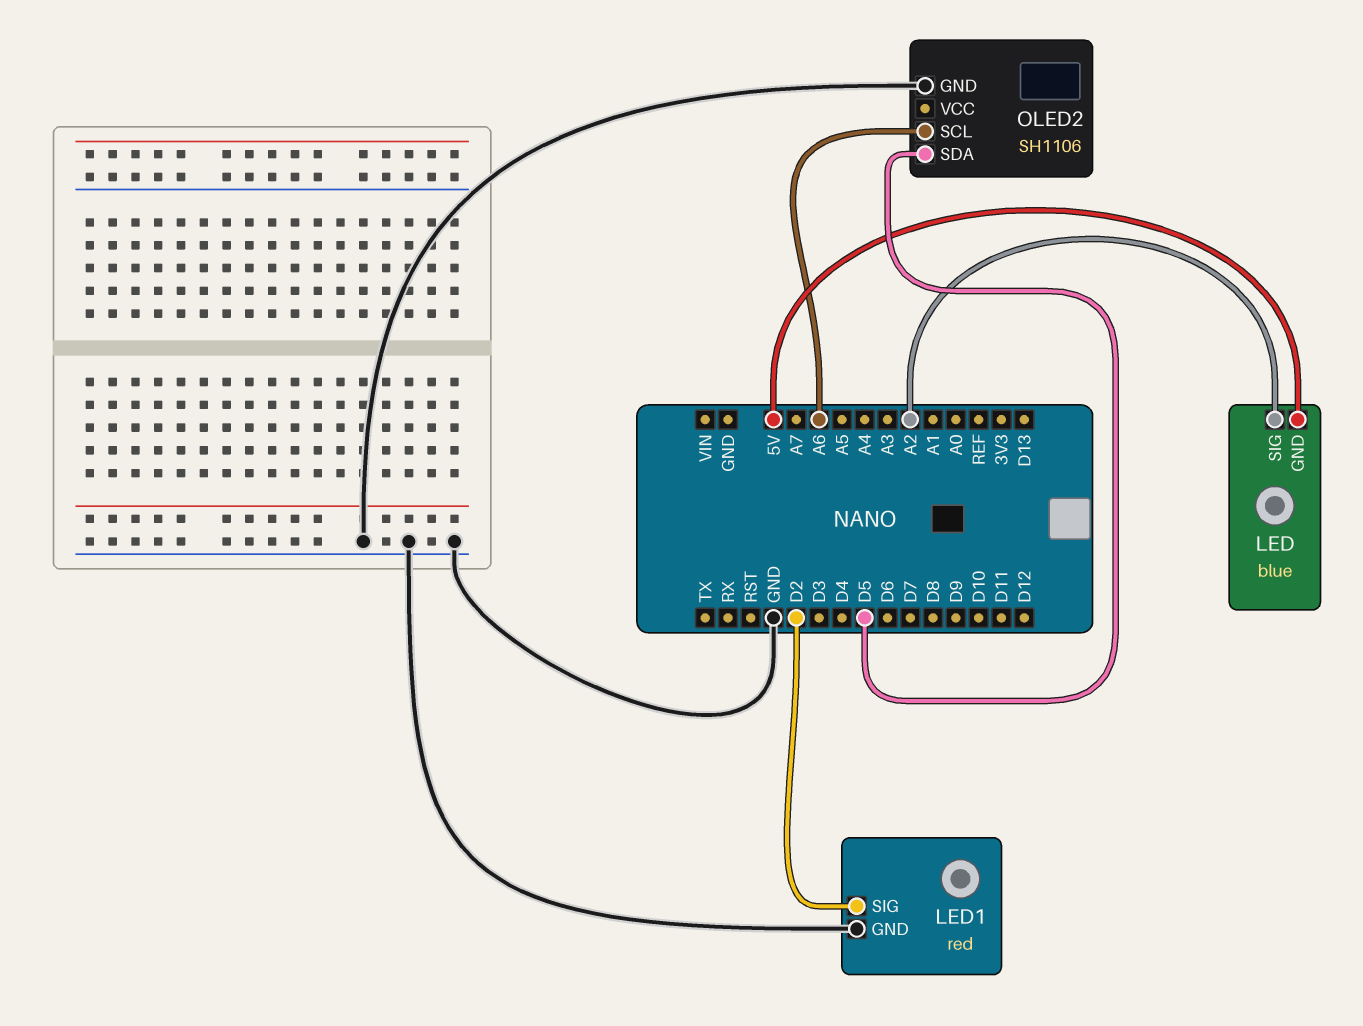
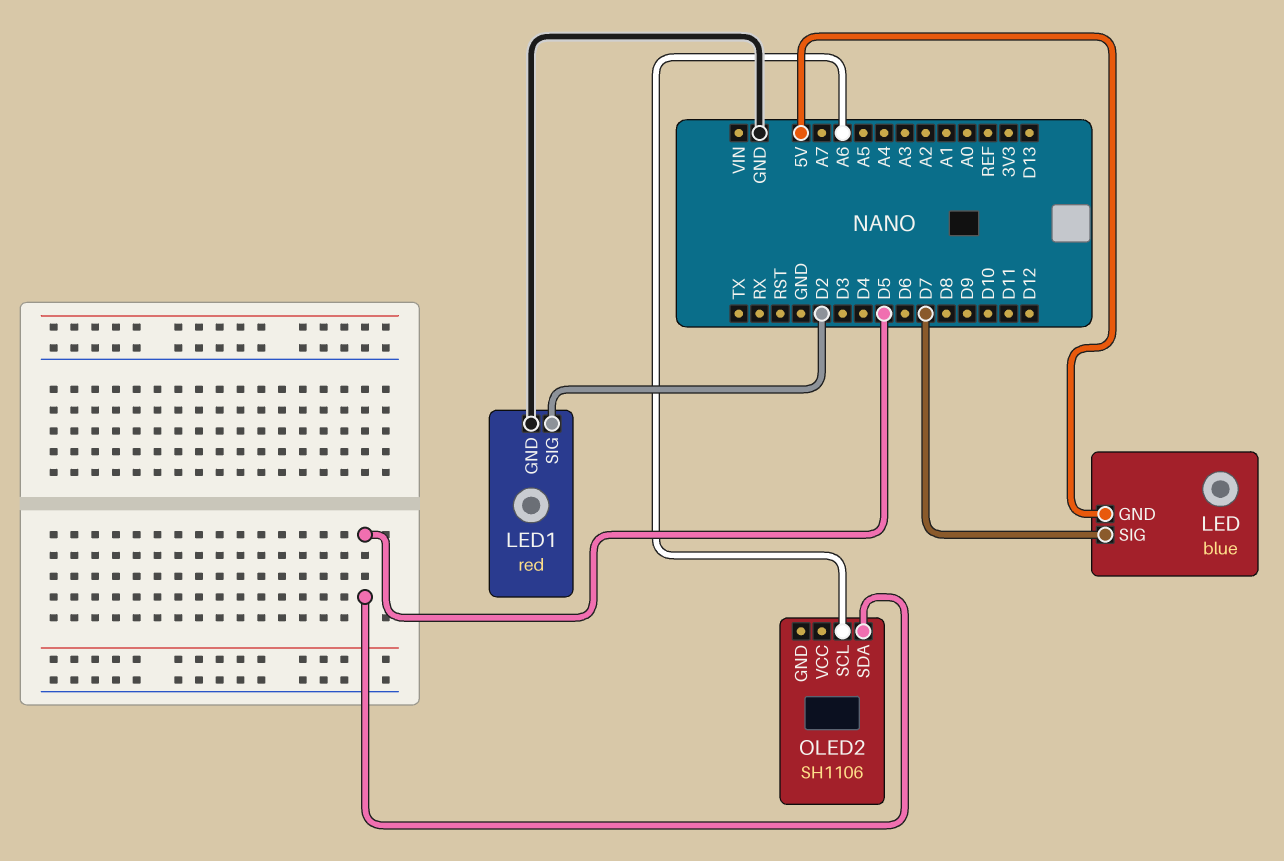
LED pin SIG: A2 -> D7
OLED2 pin GND: GND -> none

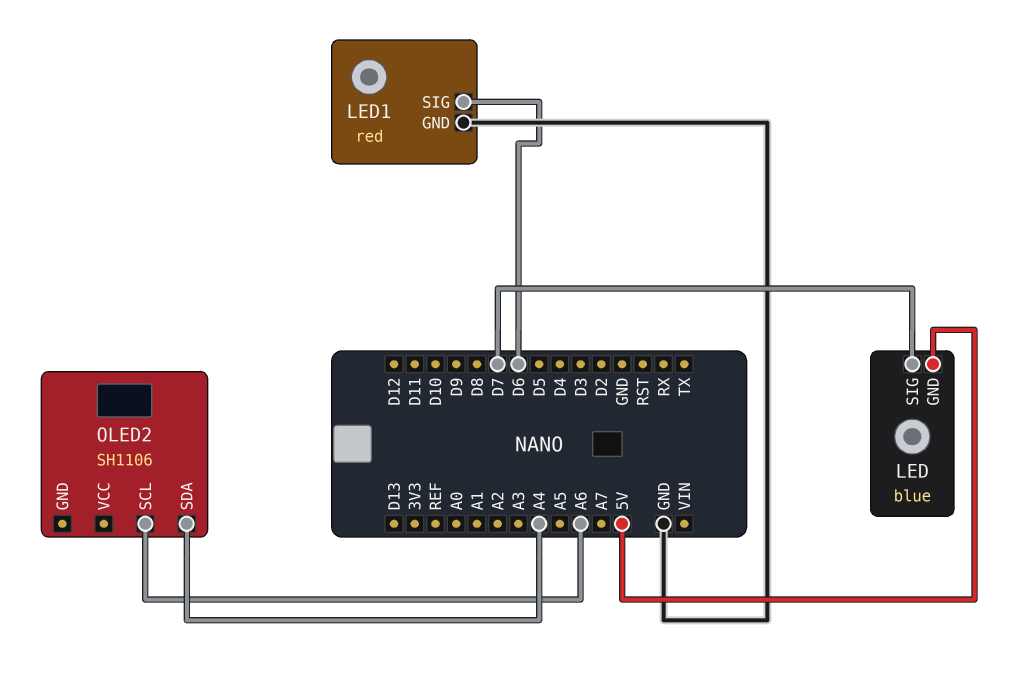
LED1 pin SIG: D2 -> D6
OLED2 pin SDA: D5 -> A4

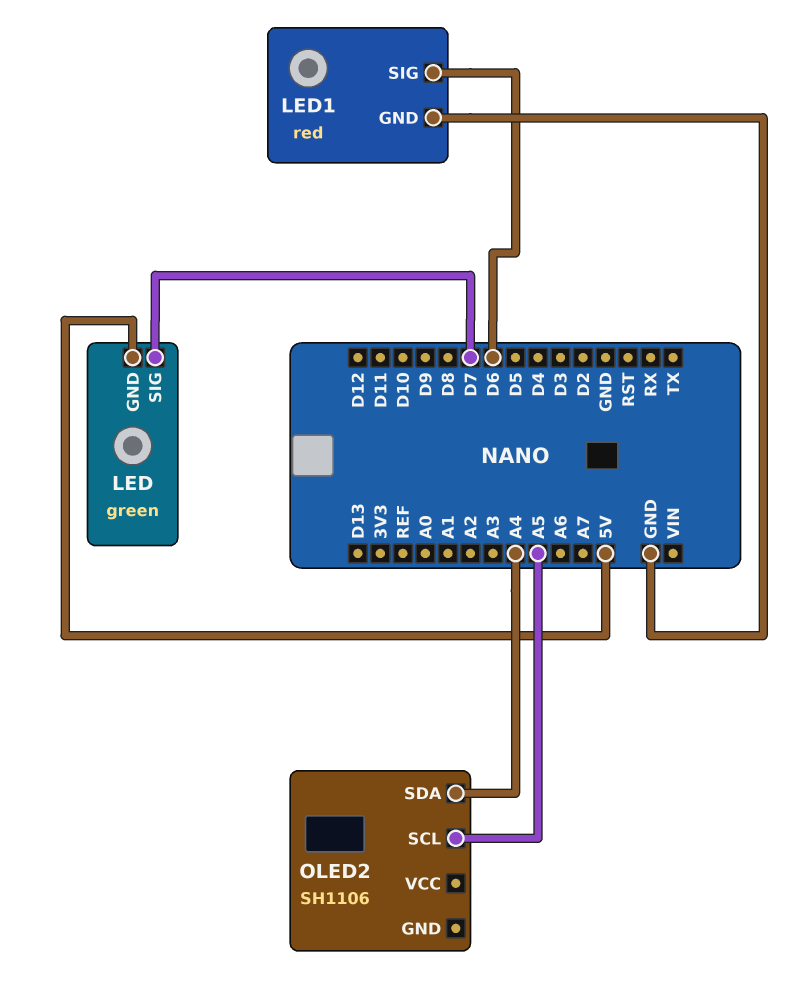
LED: blue -> green
OLED2 pin SCL: A6 -> A5

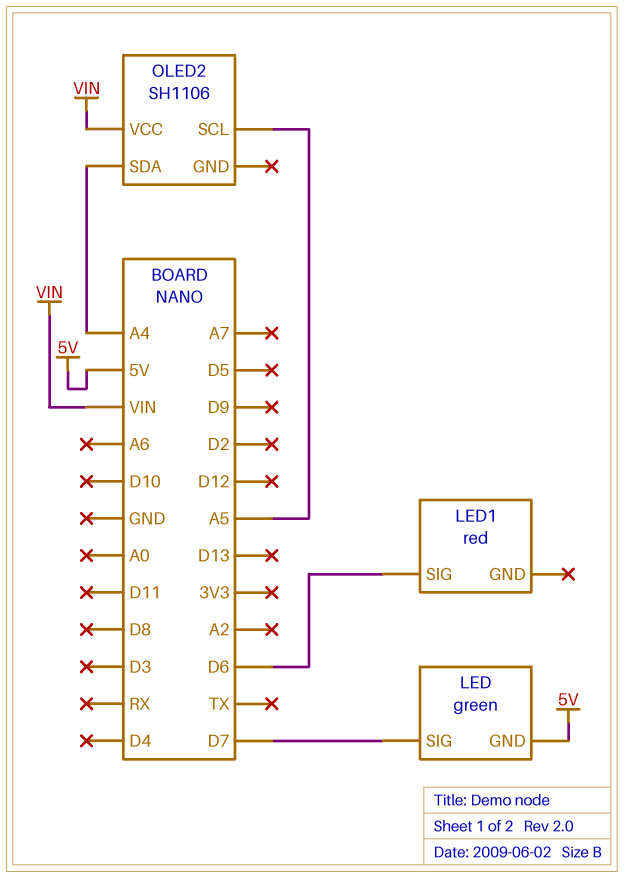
LED1 pin GND: GND -> none
OLED2 pin VCC: none -> VIN

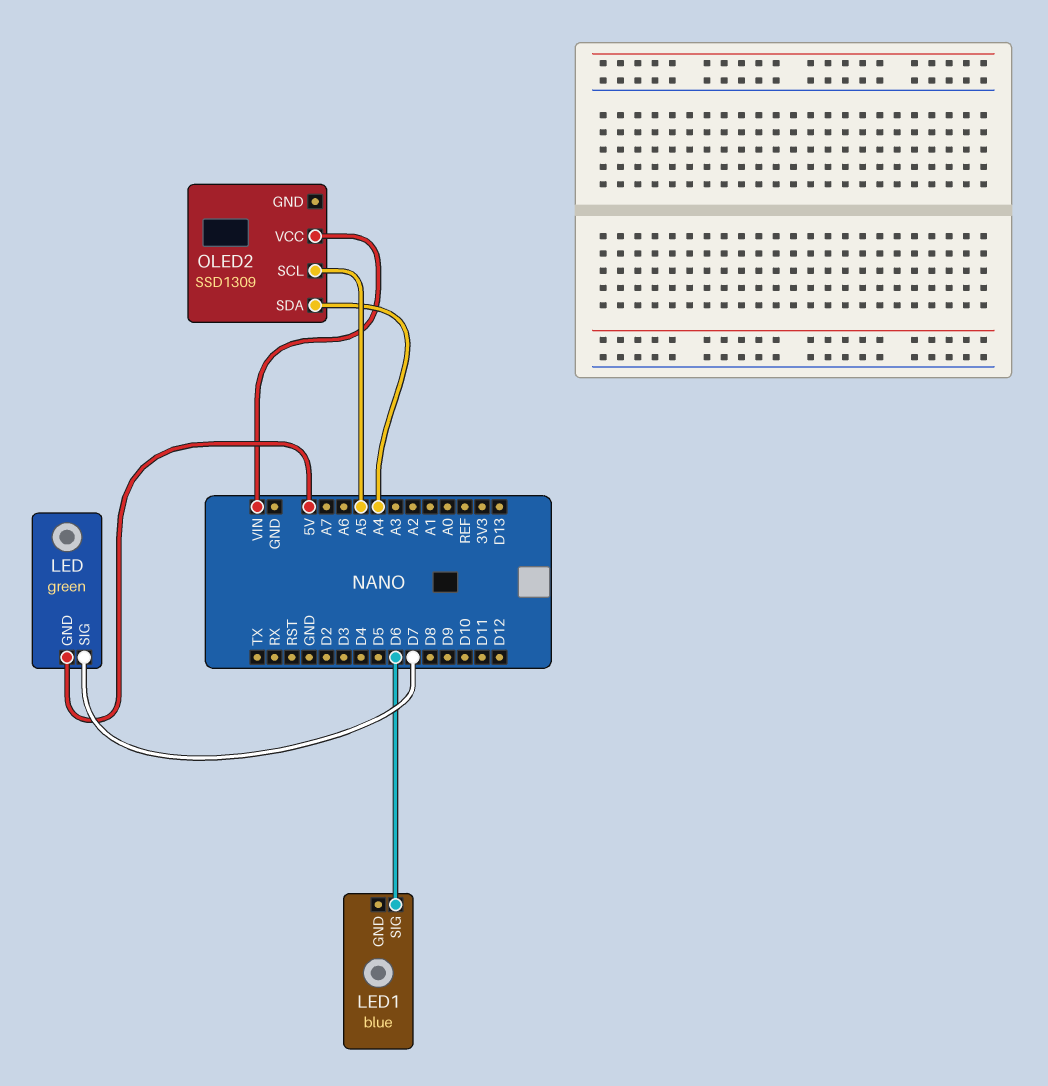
LED1: red -> blue
OLED2: SH1106 -> SSD1309

